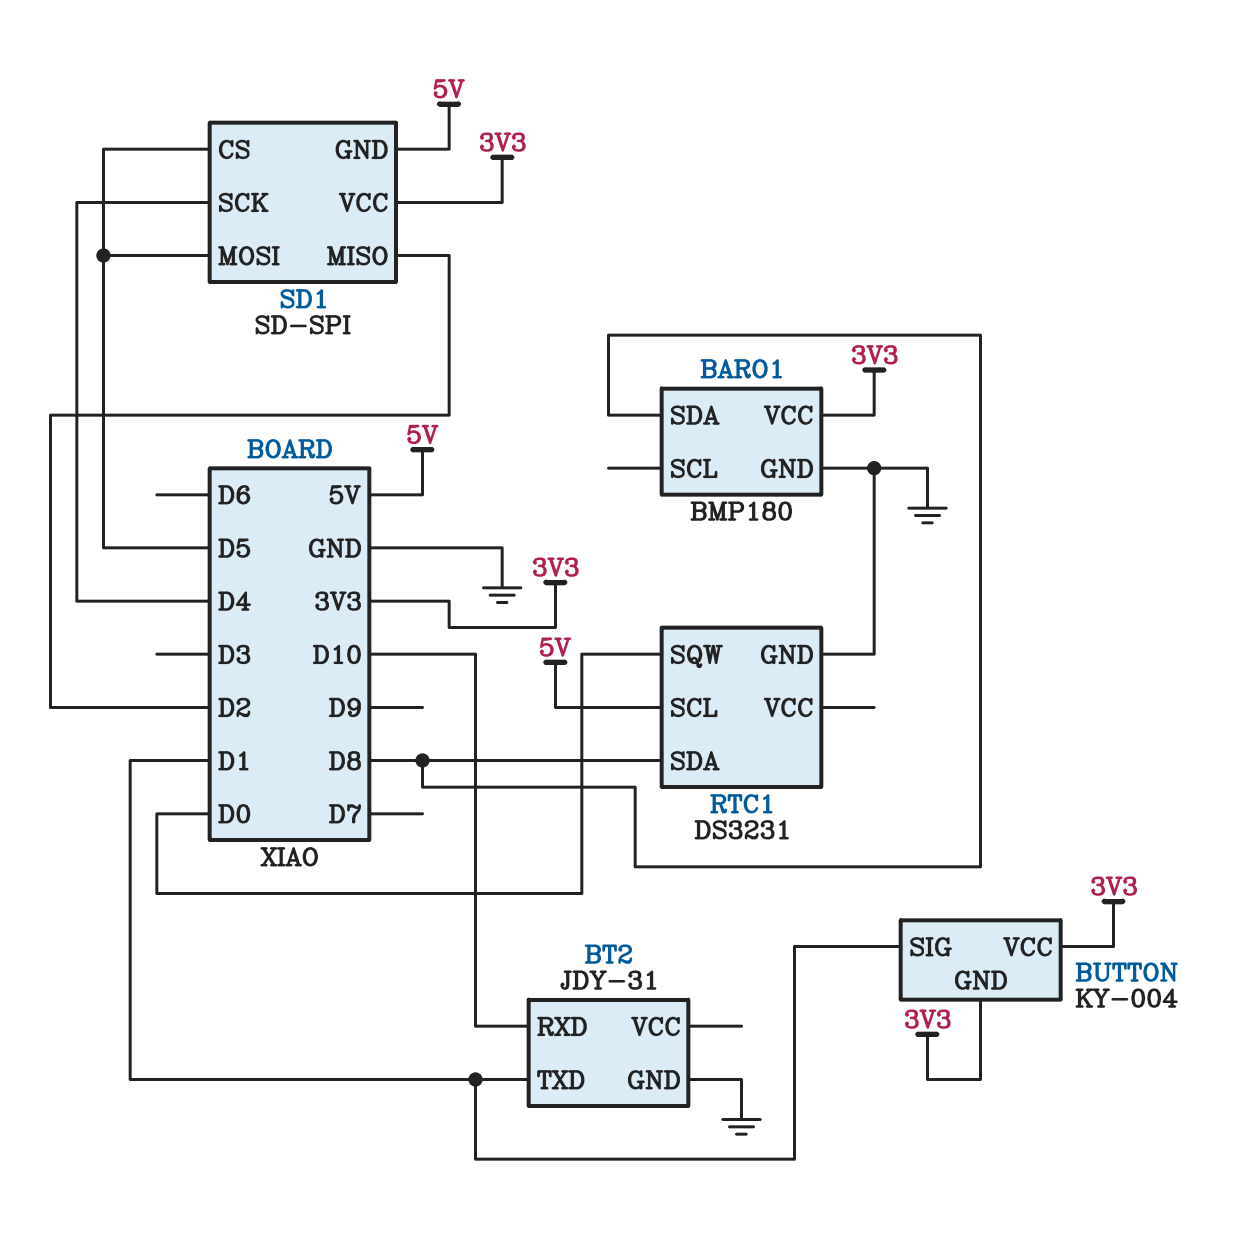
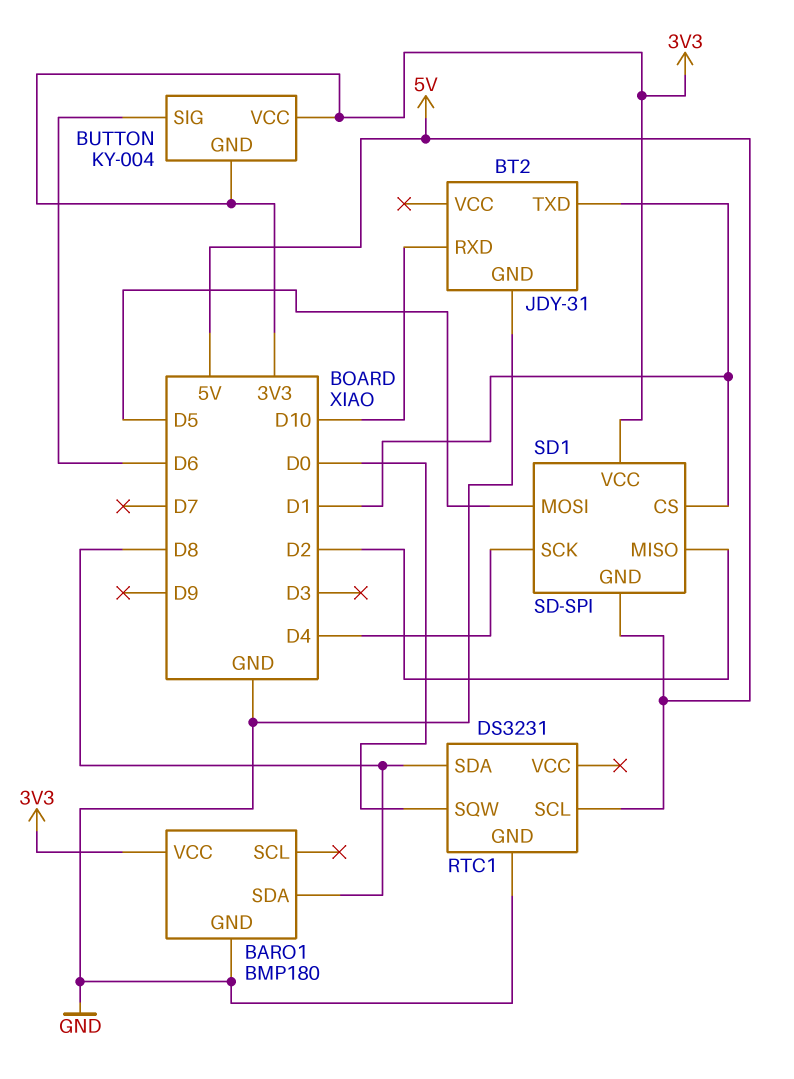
BUTTON pin SIG: D1 -> D6
SD1 pin CS: D5 -> D1

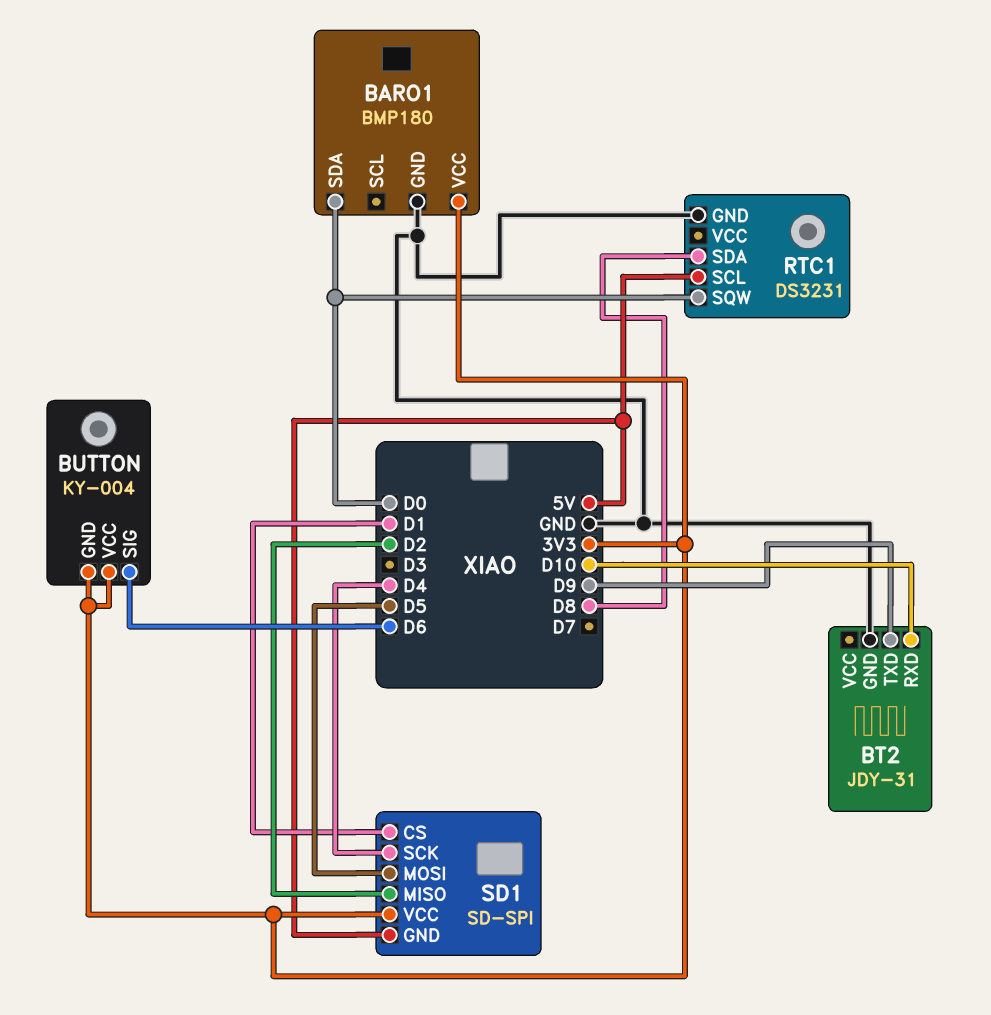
BARO1 pin SDA: D8 -> D0
BT2 pin TXD: D1 -> D9

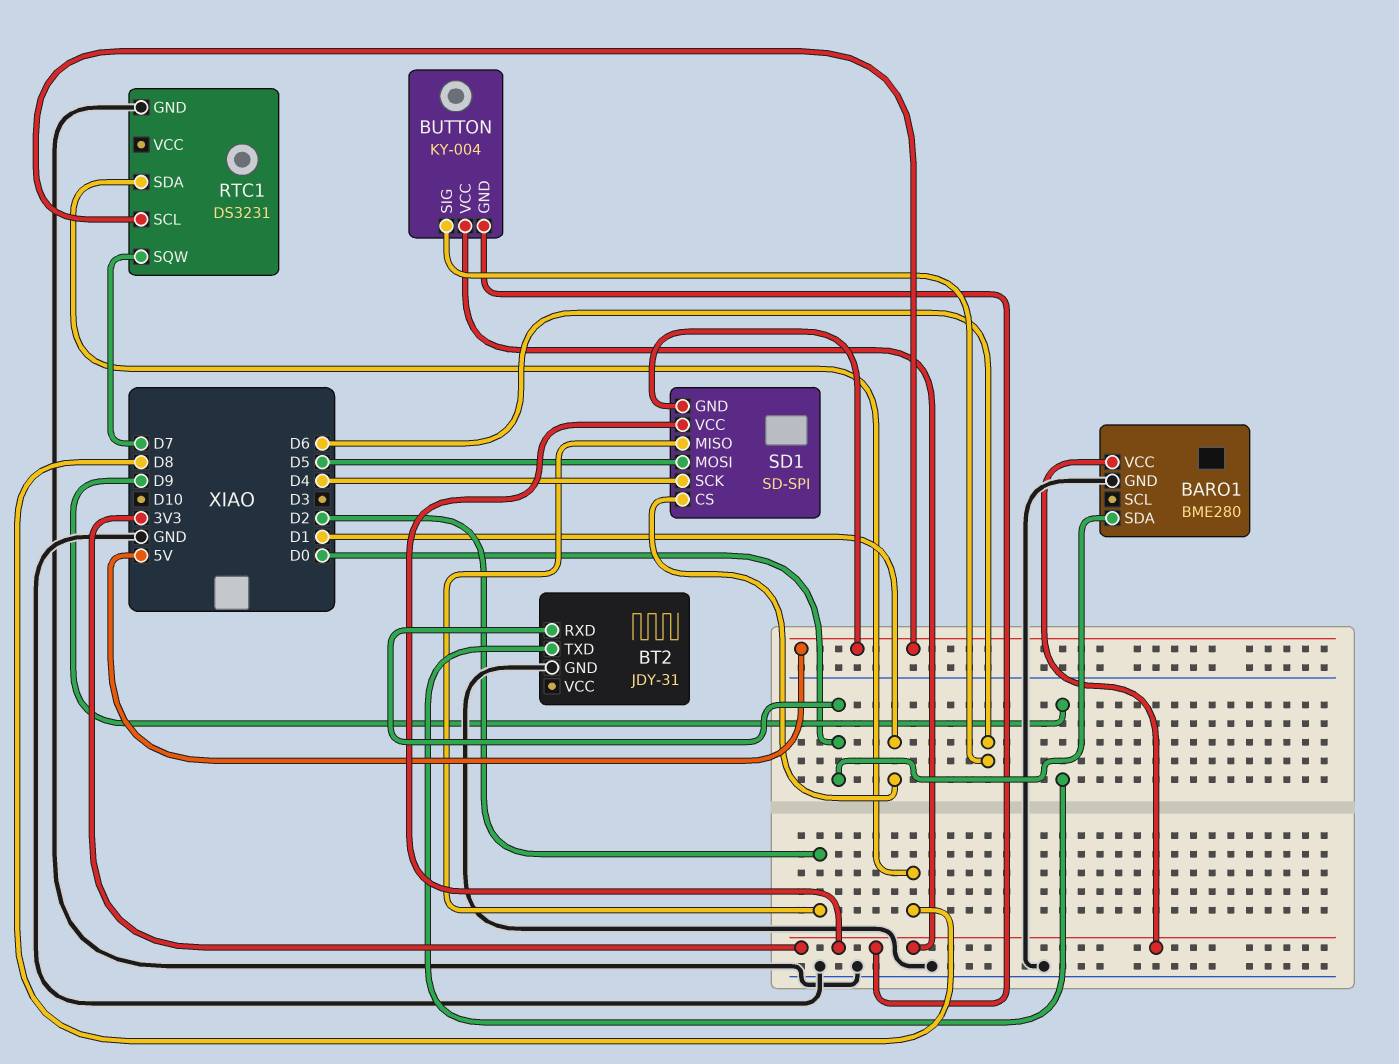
BARO1: BMP180 -> BME280
BT2 pin RXD: D10 -> D0
RTC1 pin SQW: D0 -> D7

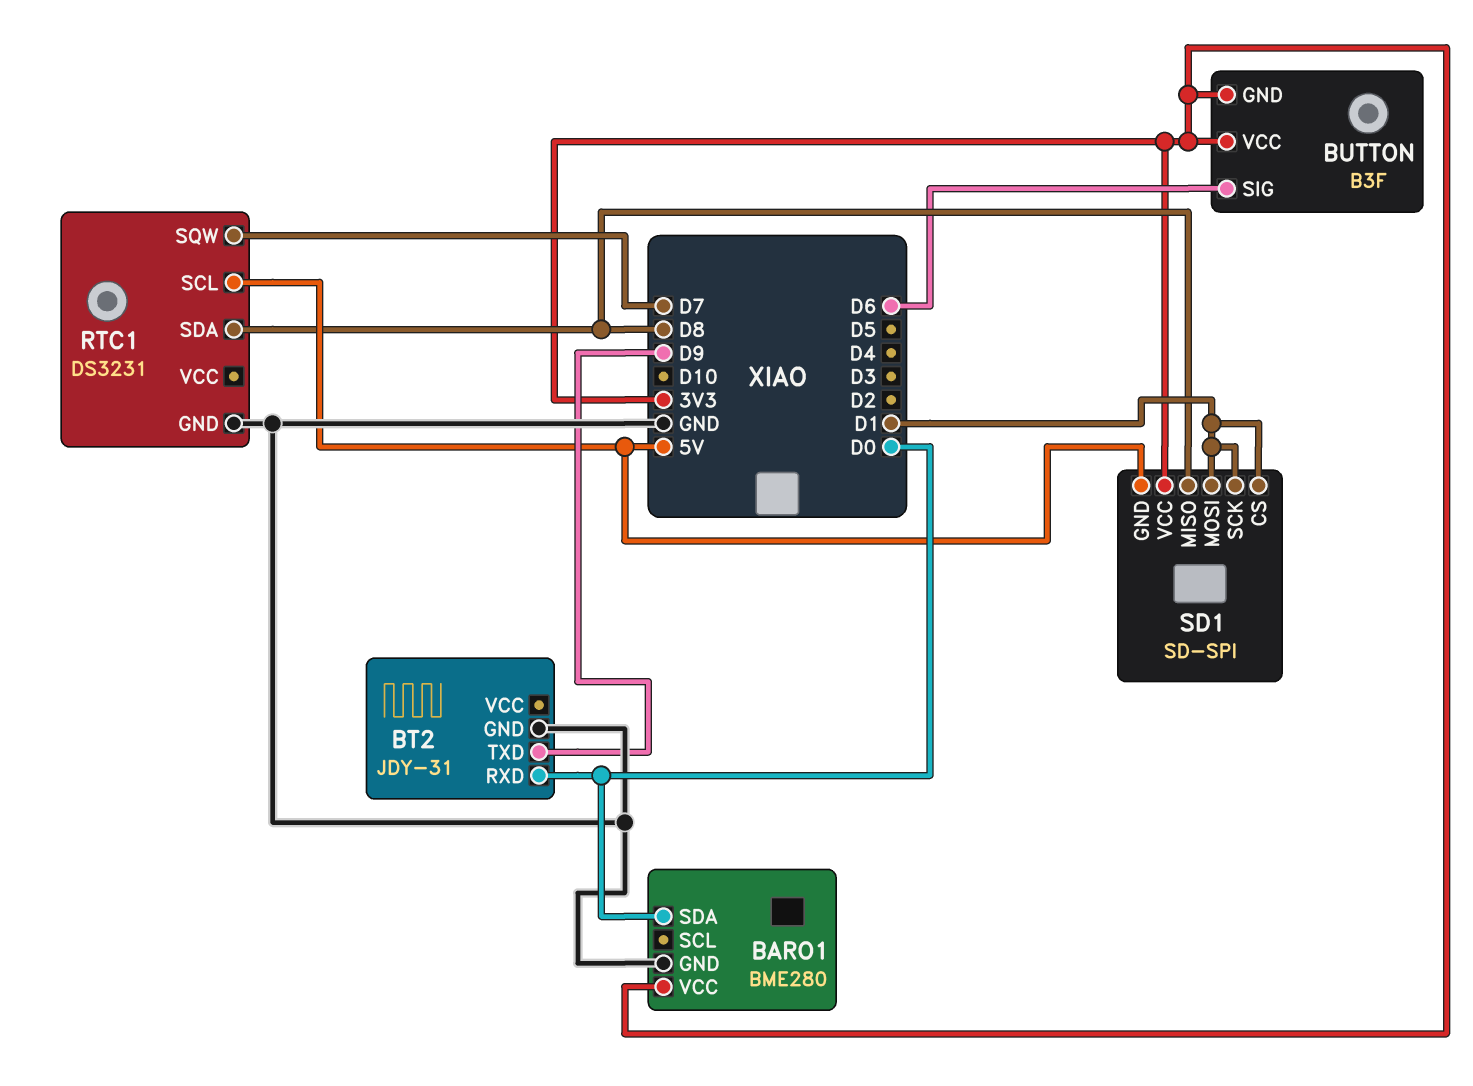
BUTTON: KY-004 -> B3F
SD1 pin MISO: D2 -> D8
SD1 pin MOSI: D5 -> D1
SD1 pin SCK: D4 -> D1

